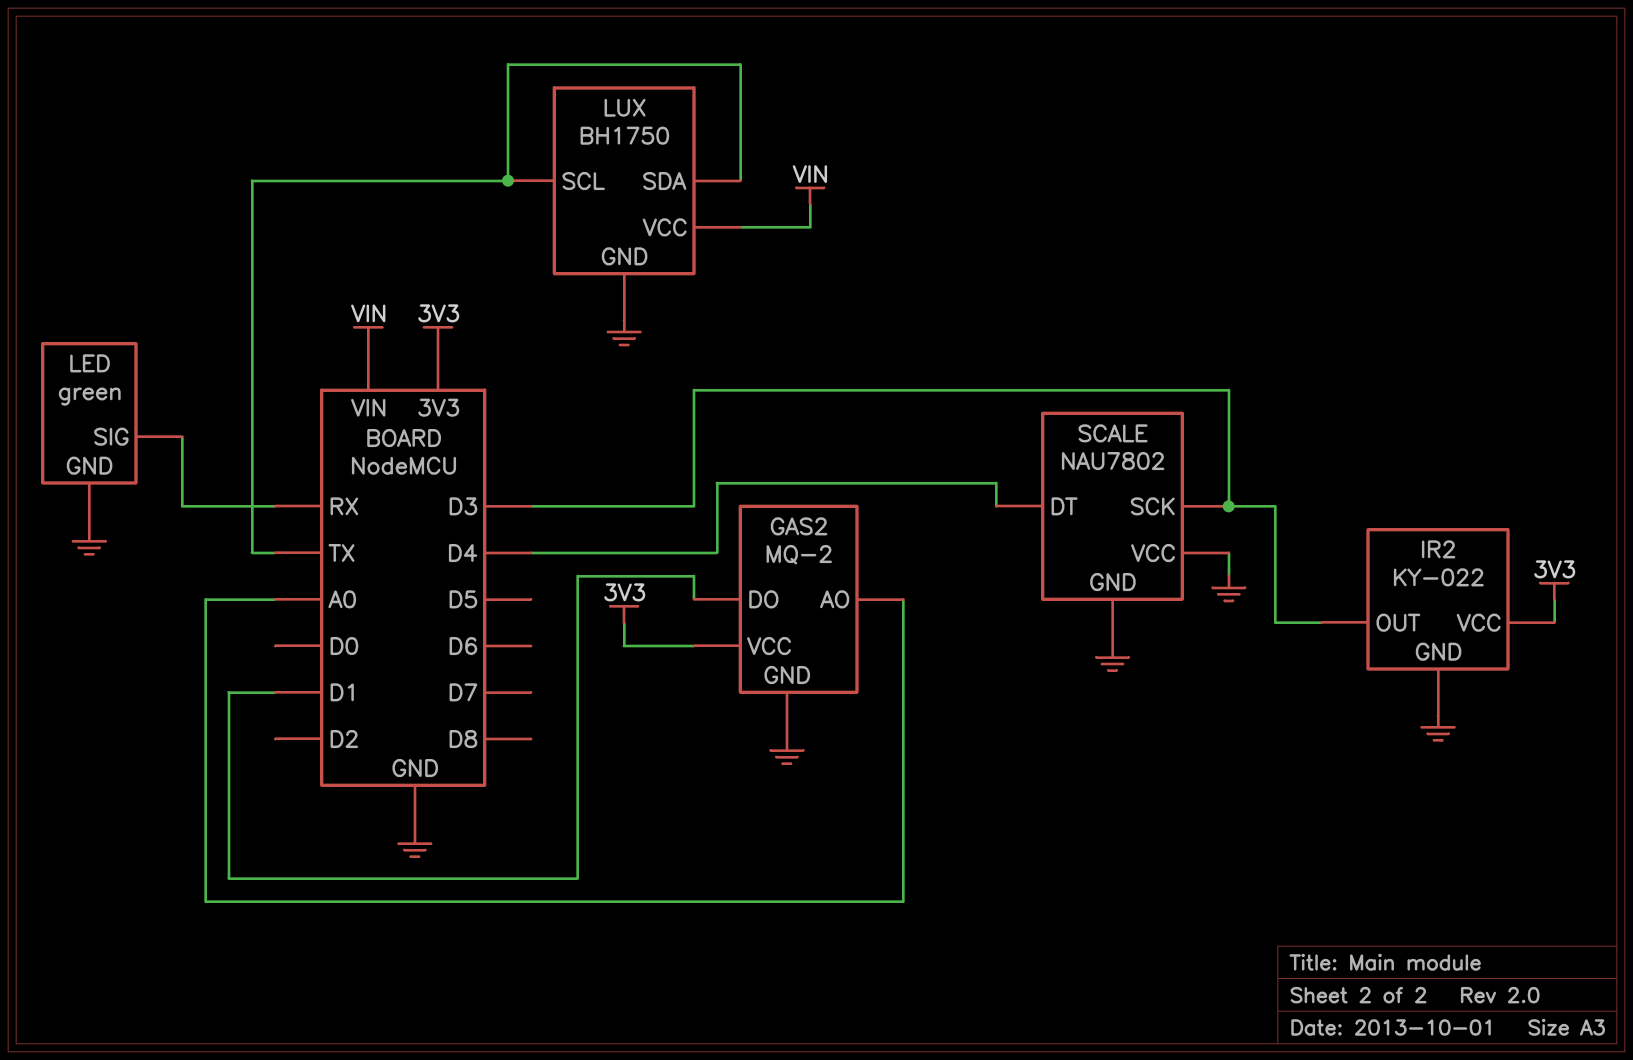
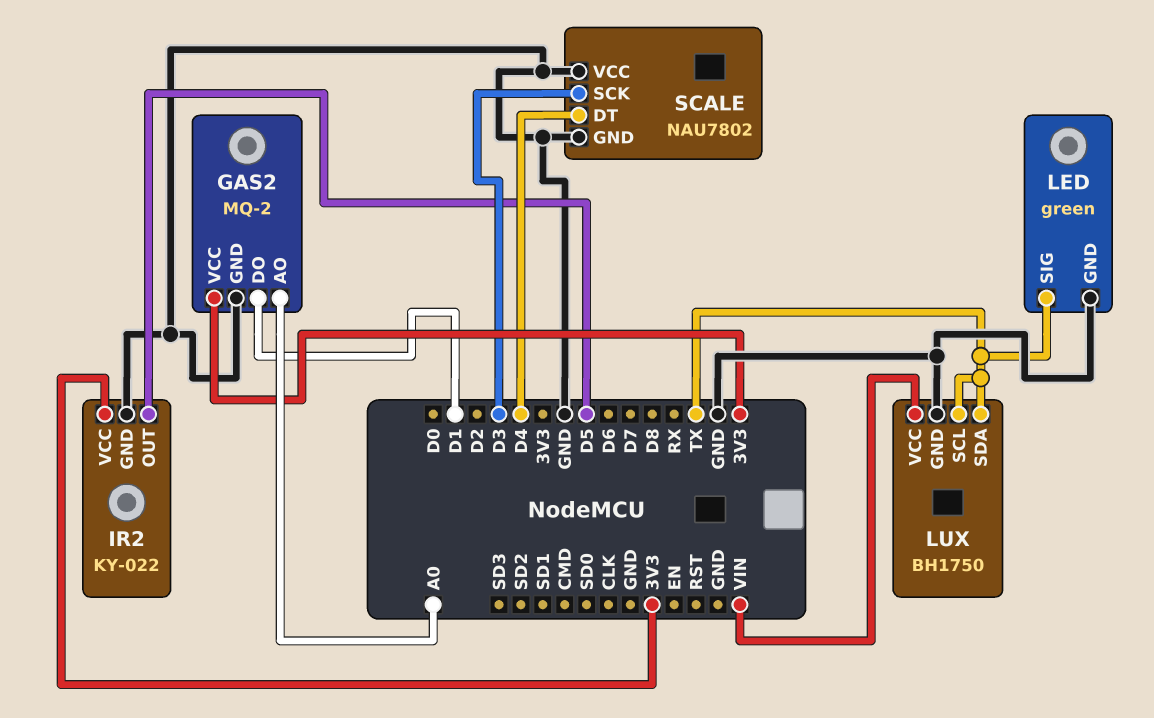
IR2 pin OUT: D3 -> D5
LED pin SIG: RX -> TX

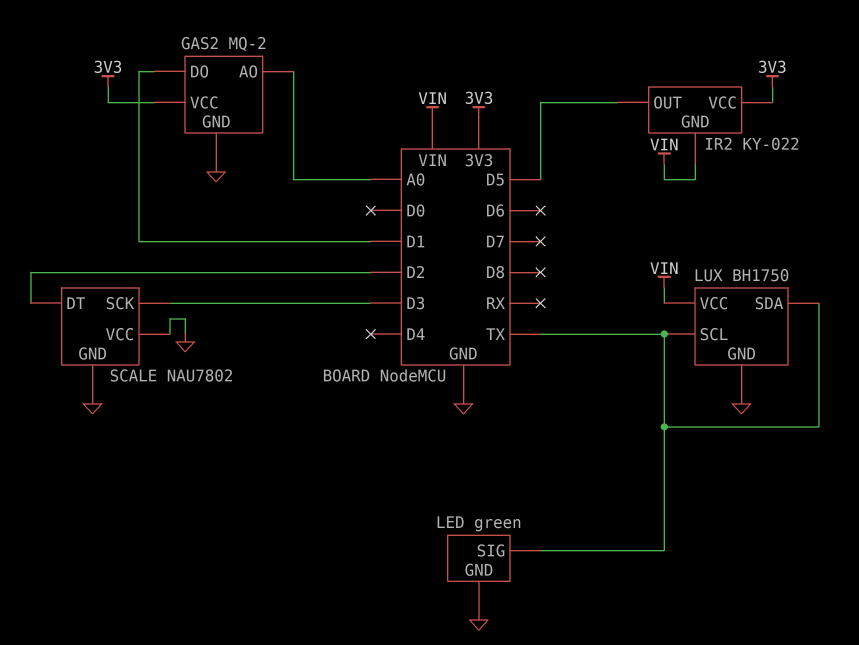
IR2 pin GND: GND -> VIN
SCALE pin DT: D4 -> D2

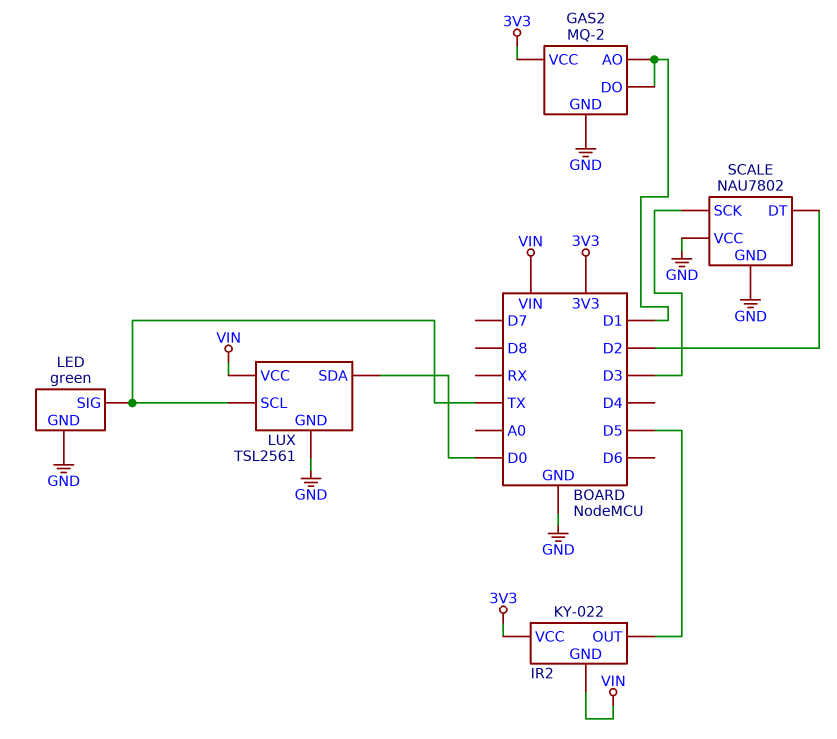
GAS2 pin AO: A0 -> D1
LUX: BH1750 -> TSL2561
LUX pin SDA: TX -> D0

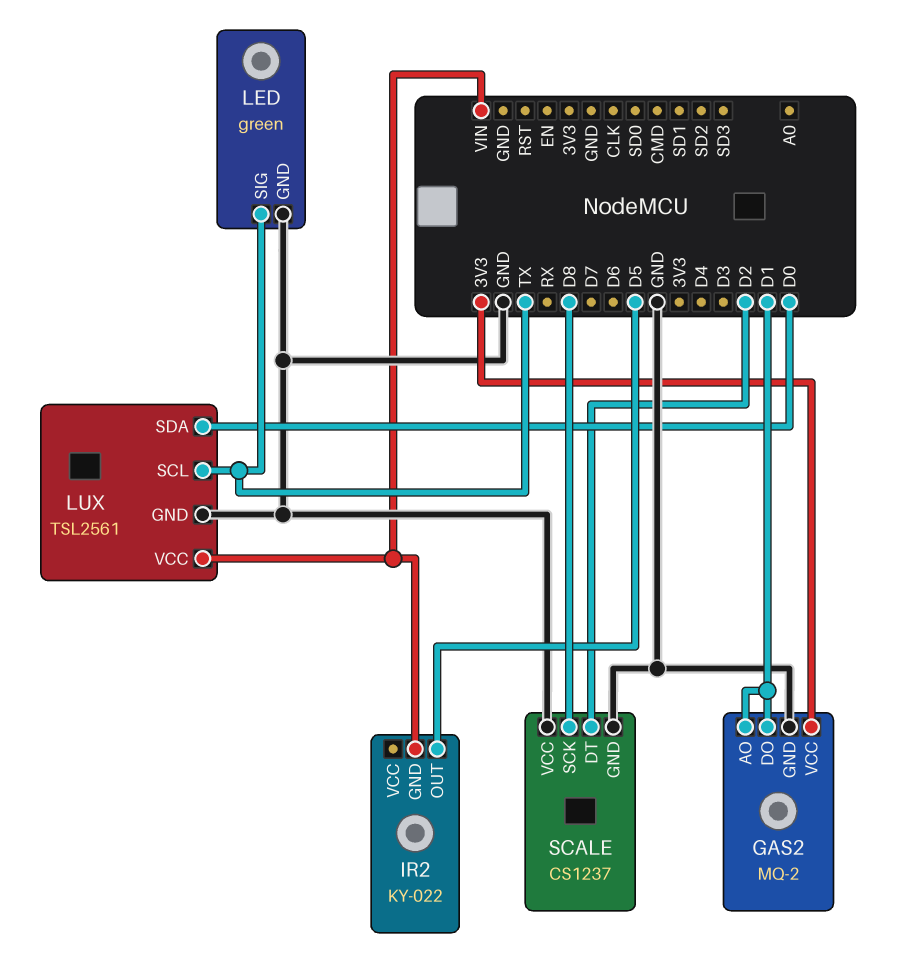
IR2 pin VCC: 3V3 -> none
SCALE: NAU7802 -> CS1237
SCALE pin SCK: D3 -> D8

